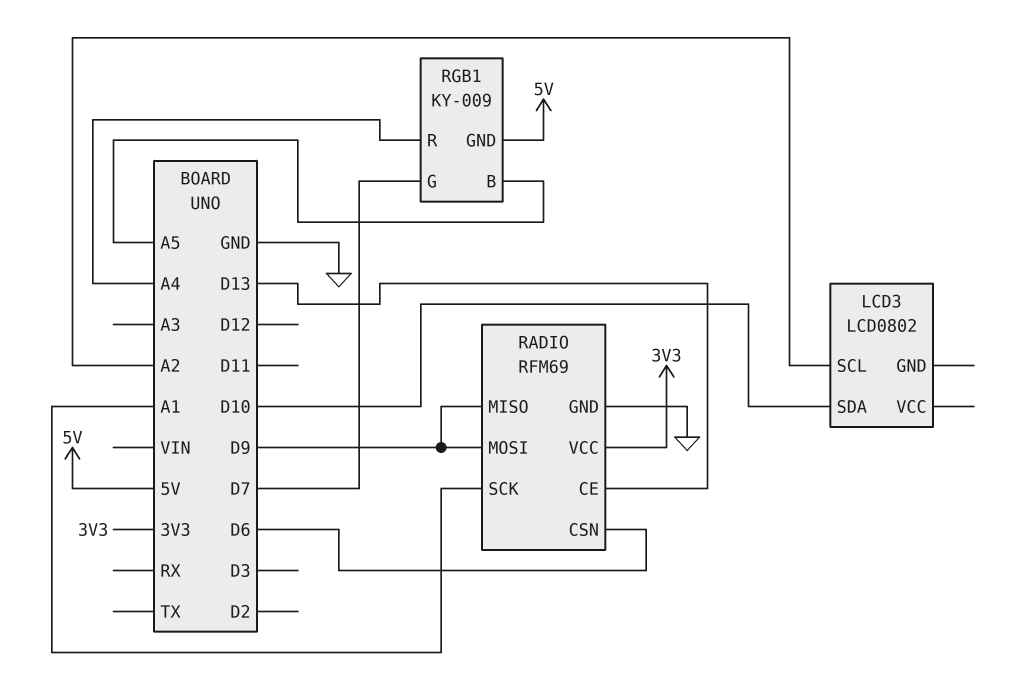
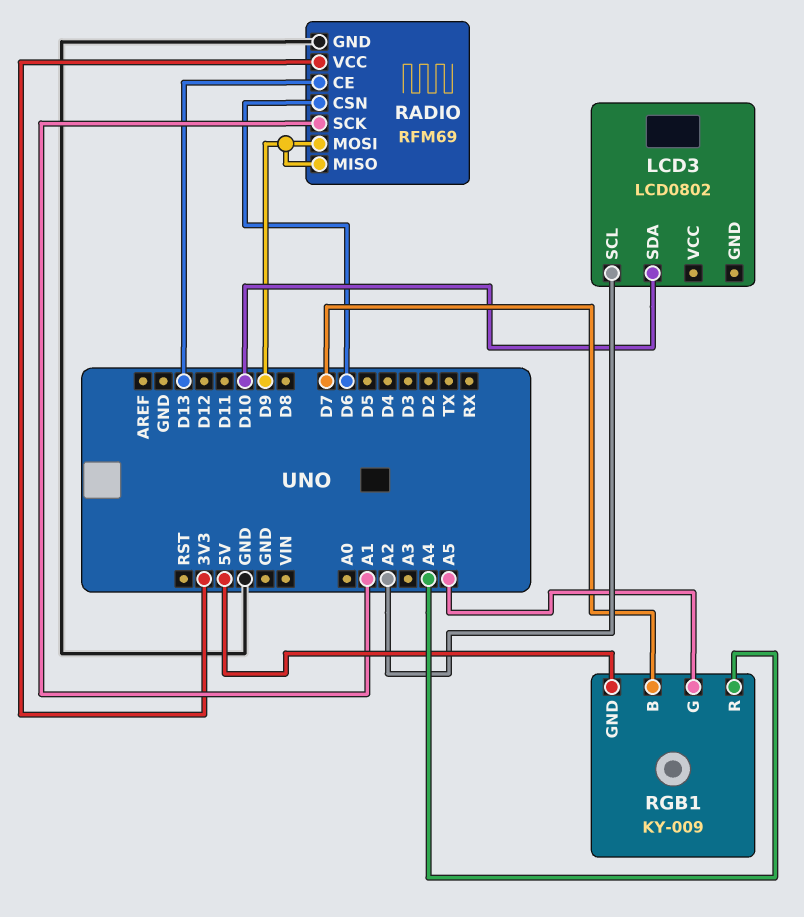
RGB1 pin B: A5 -> D7
RGB1 pin G: D7 -> A5

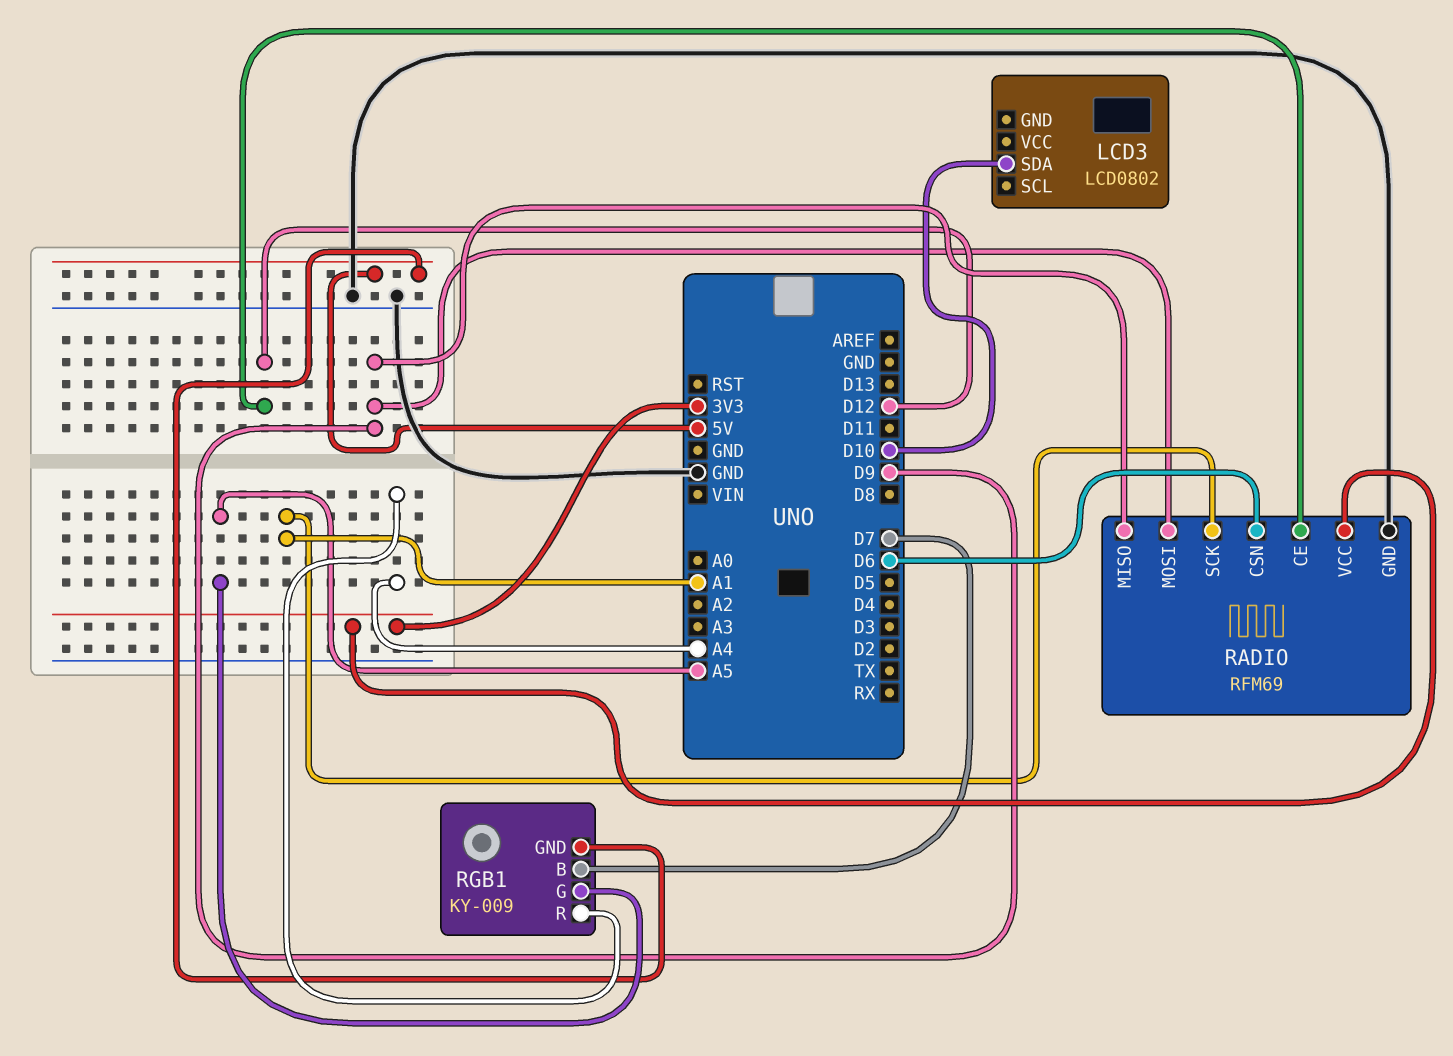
LCD3 pin SCL: A2 -> none
RADIO pin CE: D13 -> D12

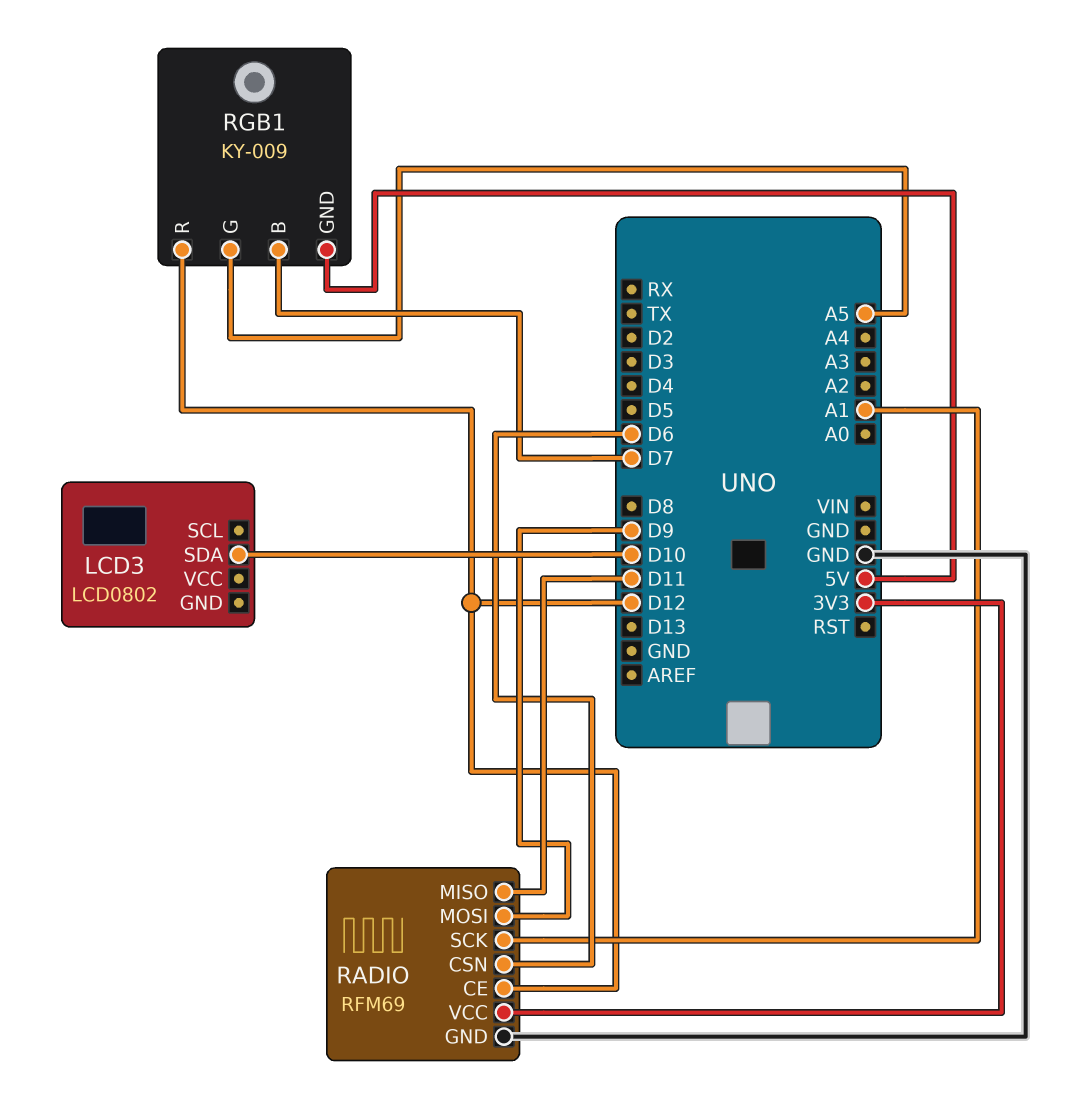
RADIO pin MISO: D9 -> D11
RGB1 pin R: A4 -> D12

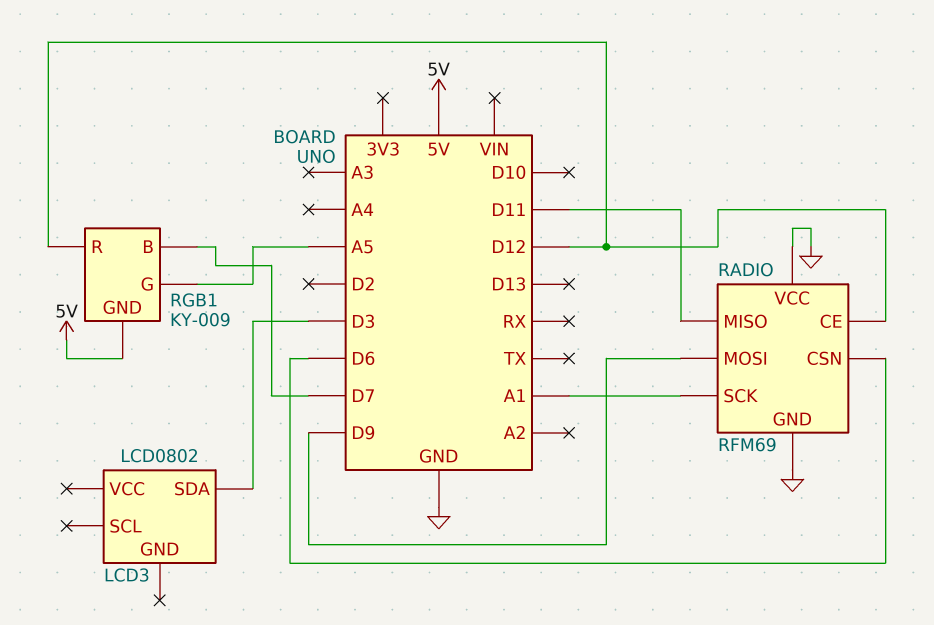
LCD3 pin SDA: D10 -> D3
RADIO pin VCC: 3V3 -> GND

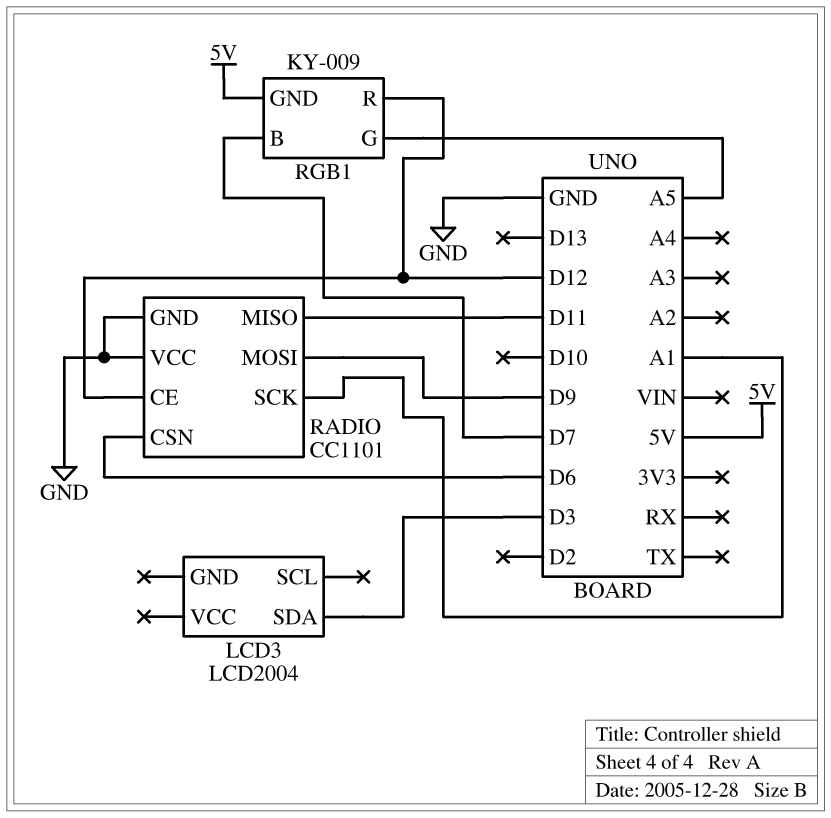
LCD3: LCD0802 -> LCD2004
RADIO: RFM69 -> CC1101

